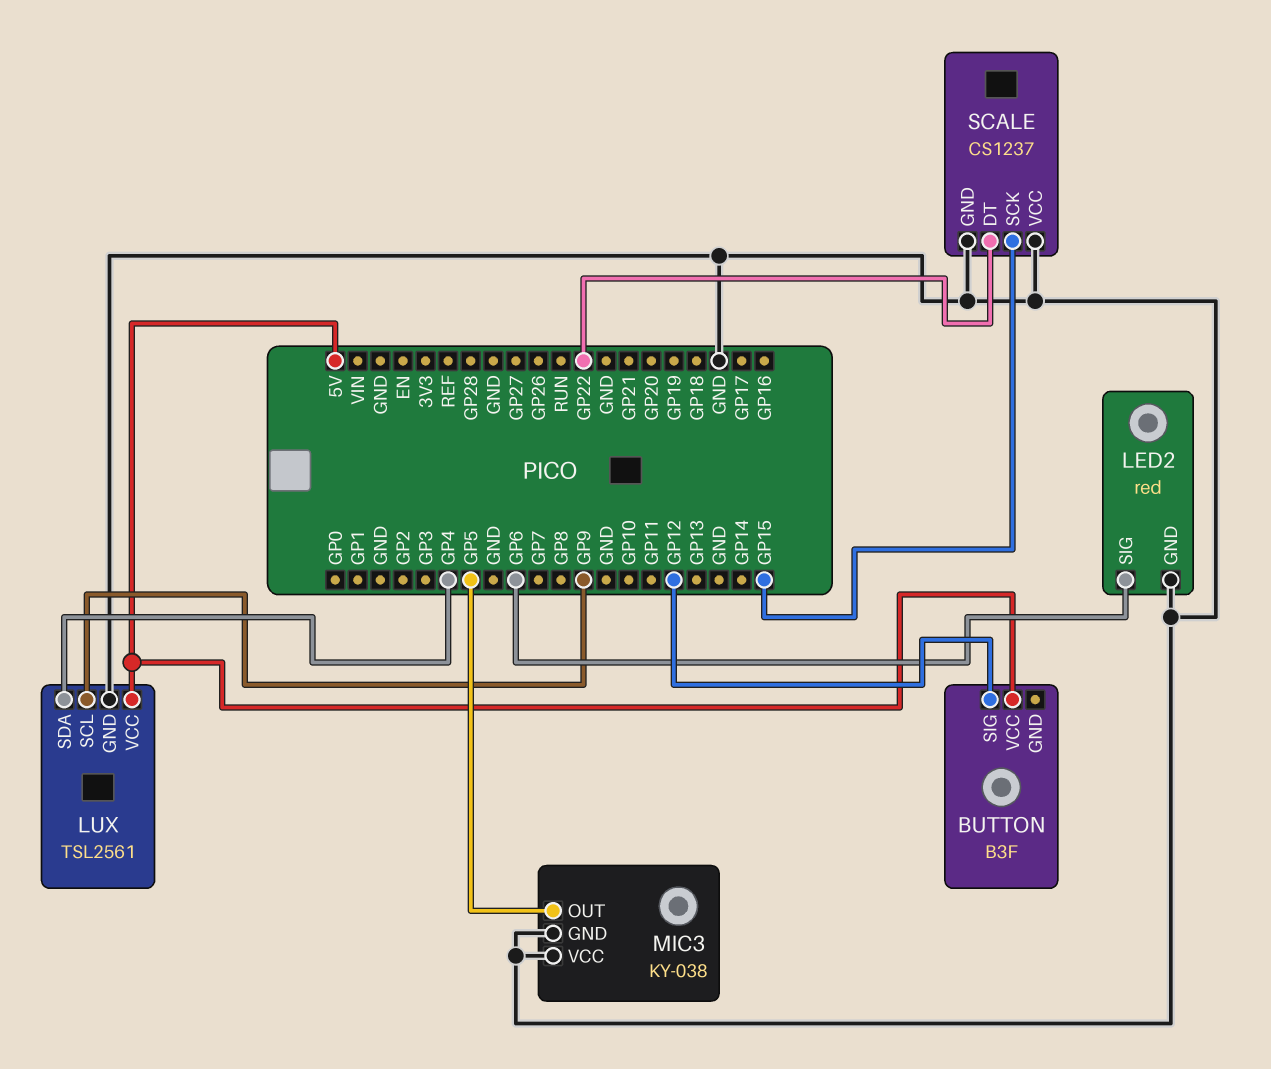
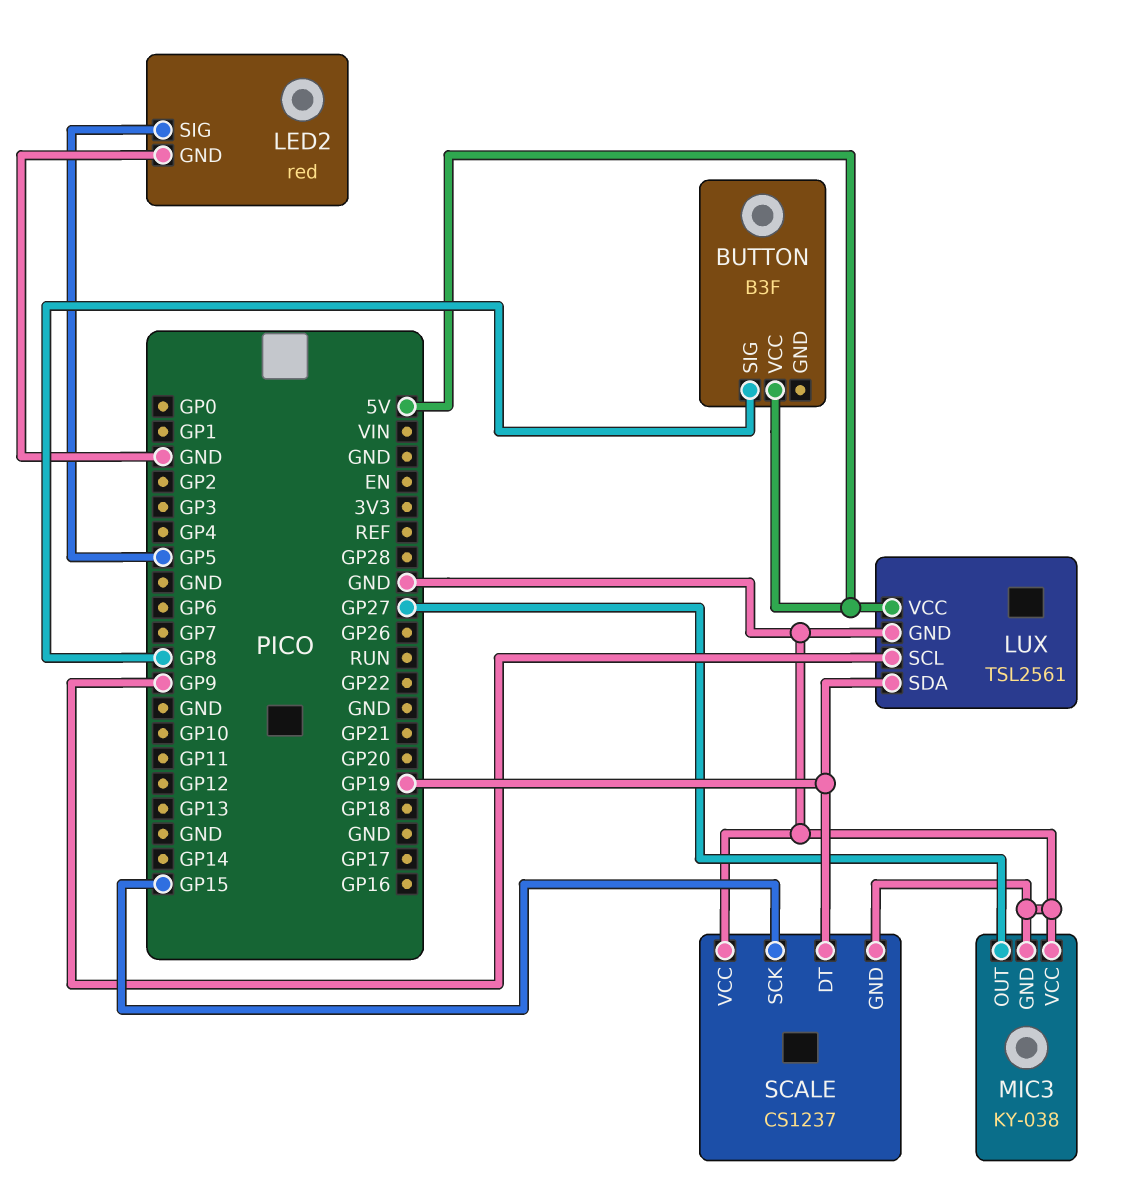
BUTTON pin SIG: GP12 -> GP8
LED2 pin SIG: GP6 -> GP5
LUX pin SDA: GP4 -> GP19
MIC3 pin OUT: GP5 -> GP27
SCALE pin DT: GP22 -> GP19

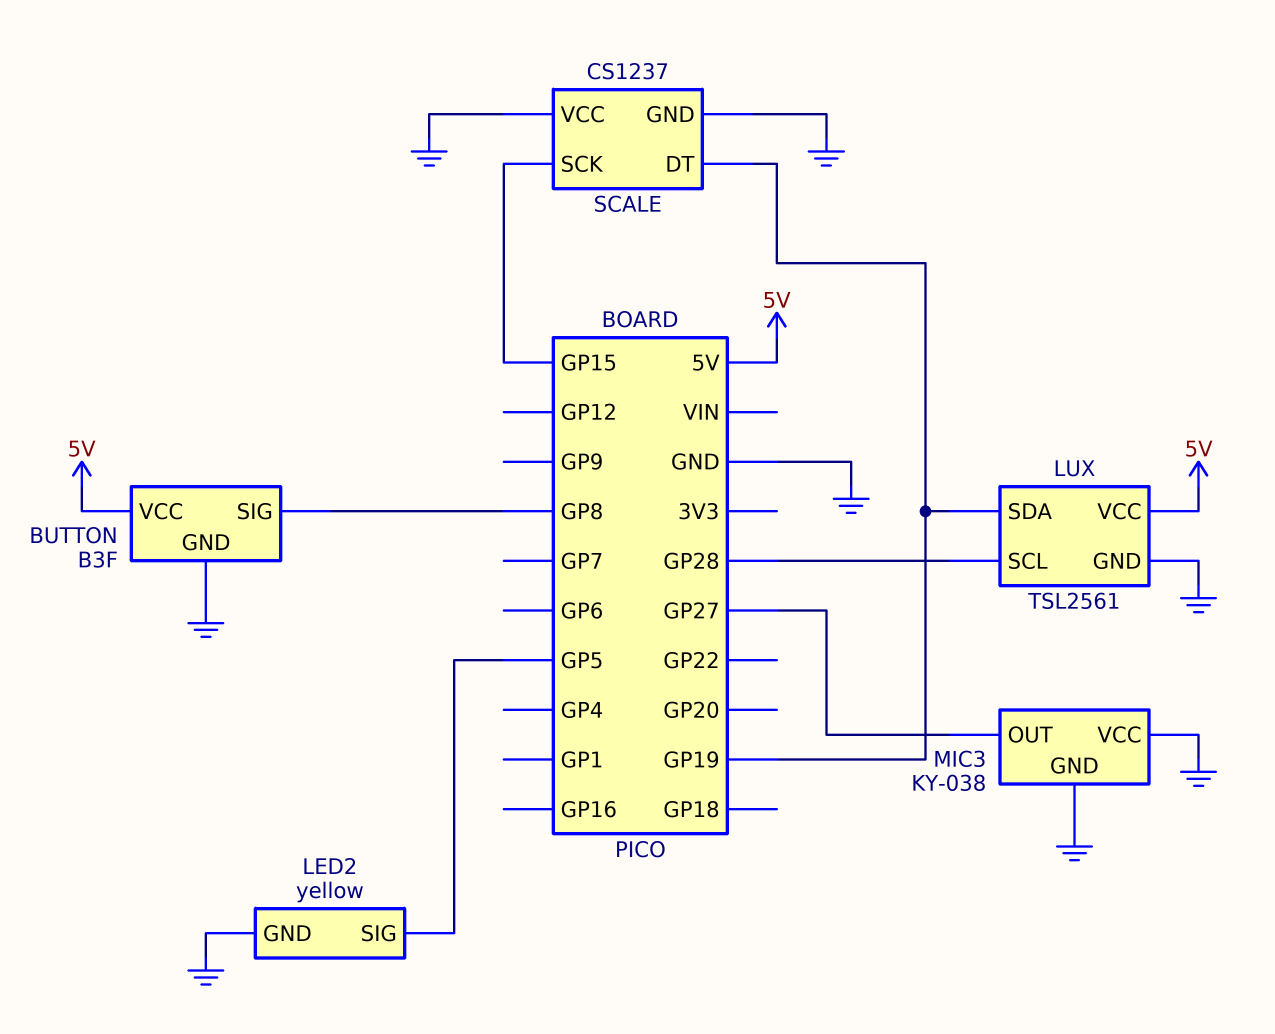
BUTTON pin GND: none -> GND
LED2: red -> yellow
LUX pin SCL: GP9 -> GP28

